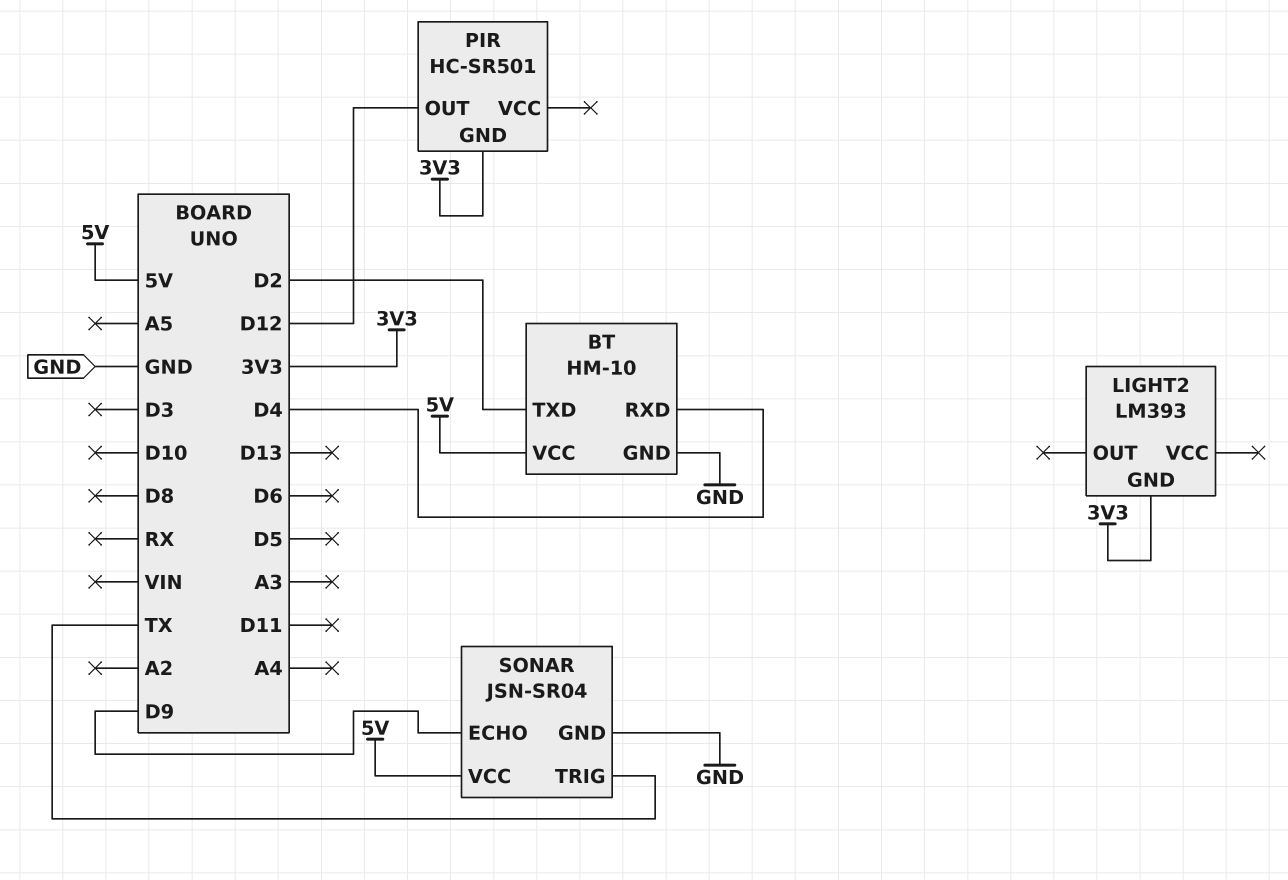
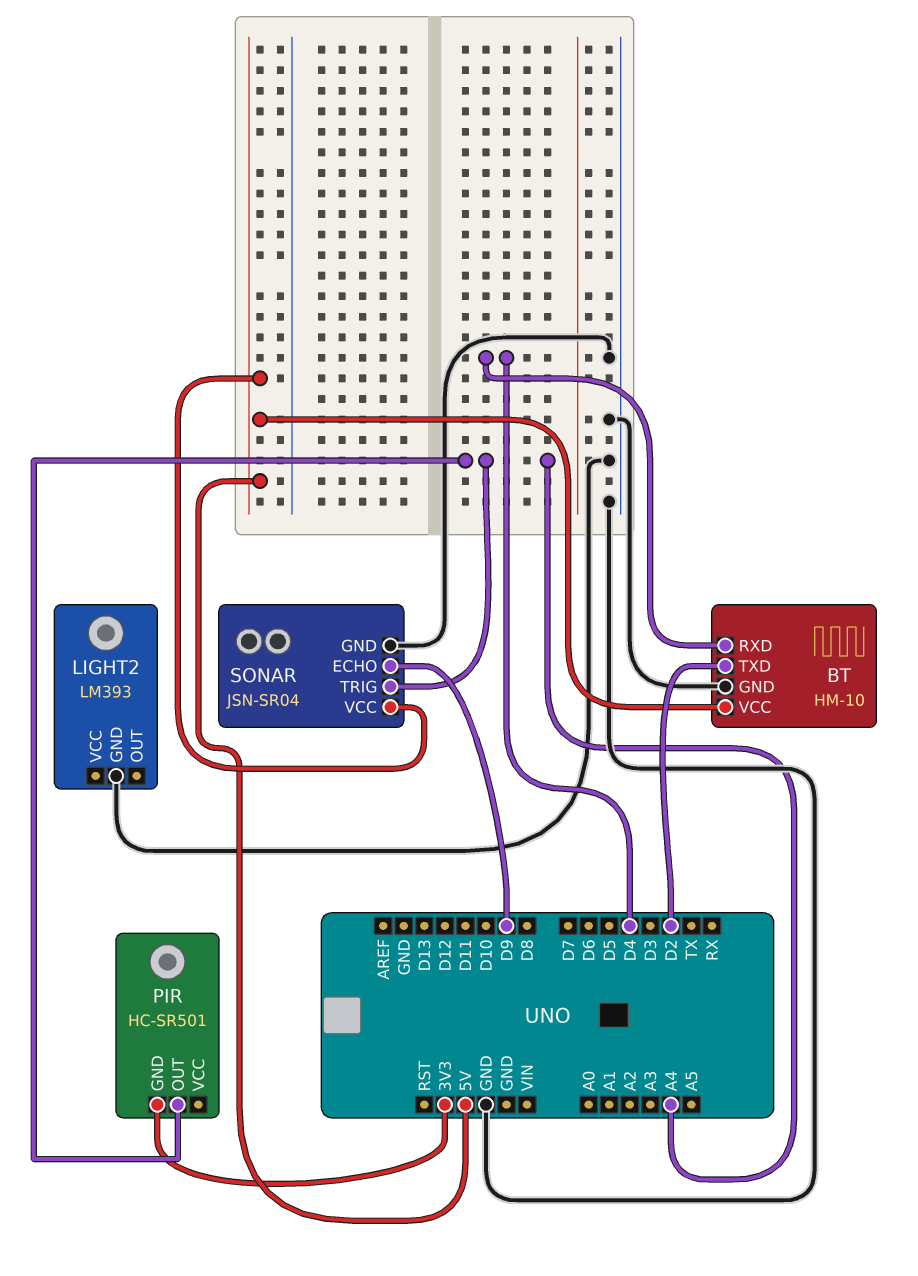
LIGHT2 pin GND: 3V3 -> GND
PIR pin OUT: D12 -> A4
SONAR pin TRIG: TX -> A4

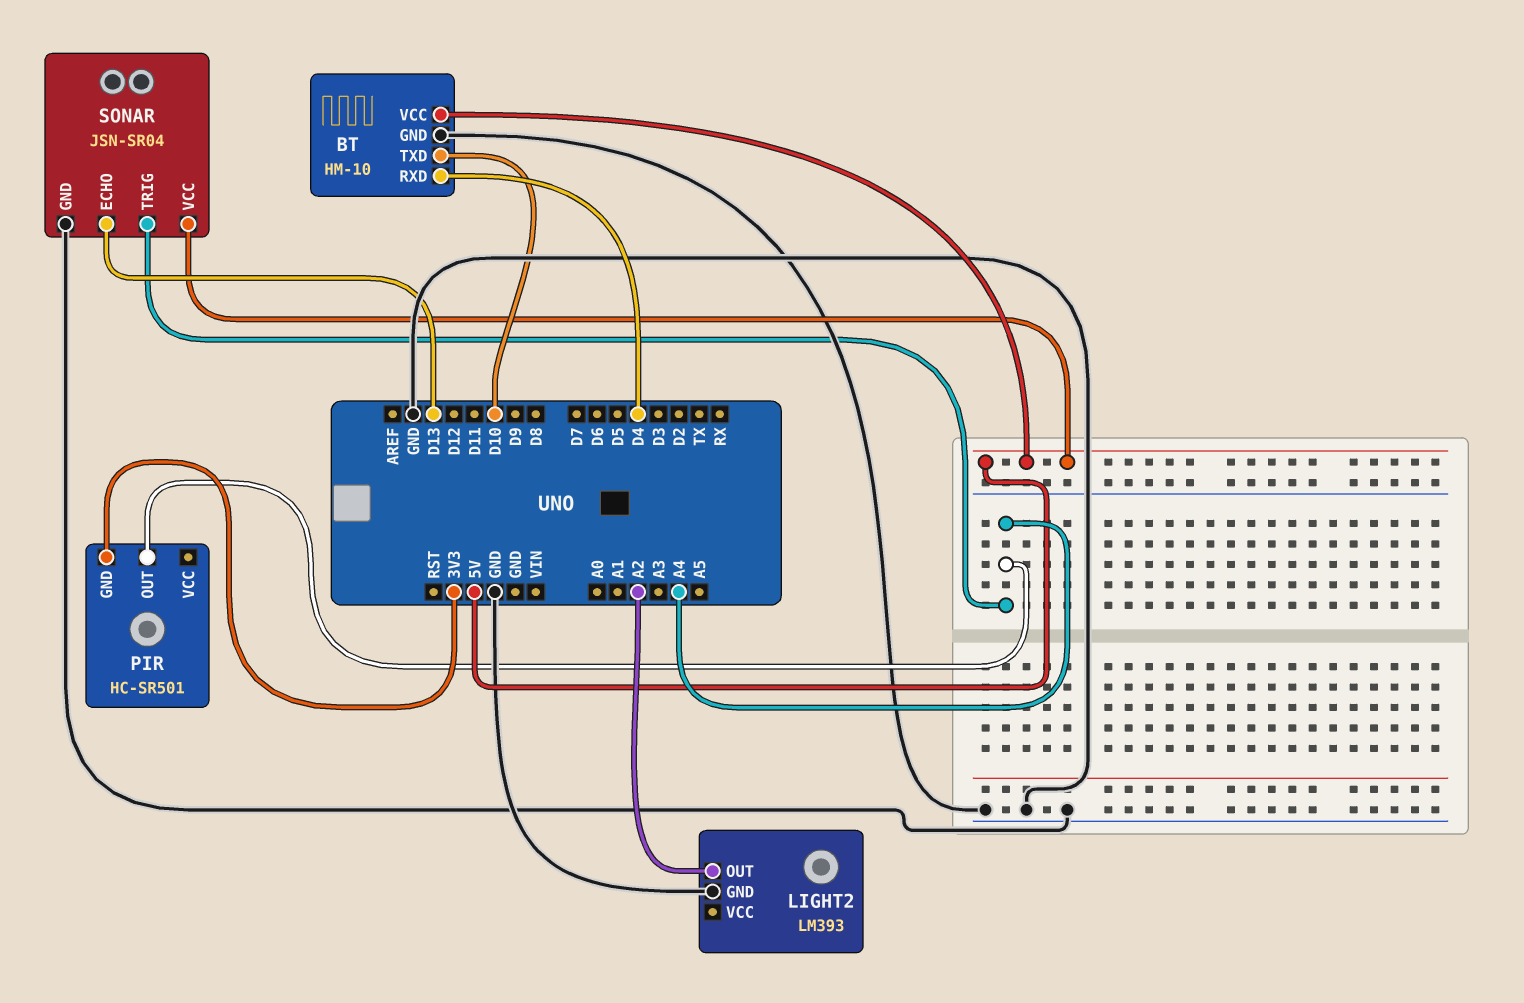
BT pin TXD: D2 -> D10
LIGHT2 pin OUT: none -> A2
SONAR pin ECHO: D9 -> D13

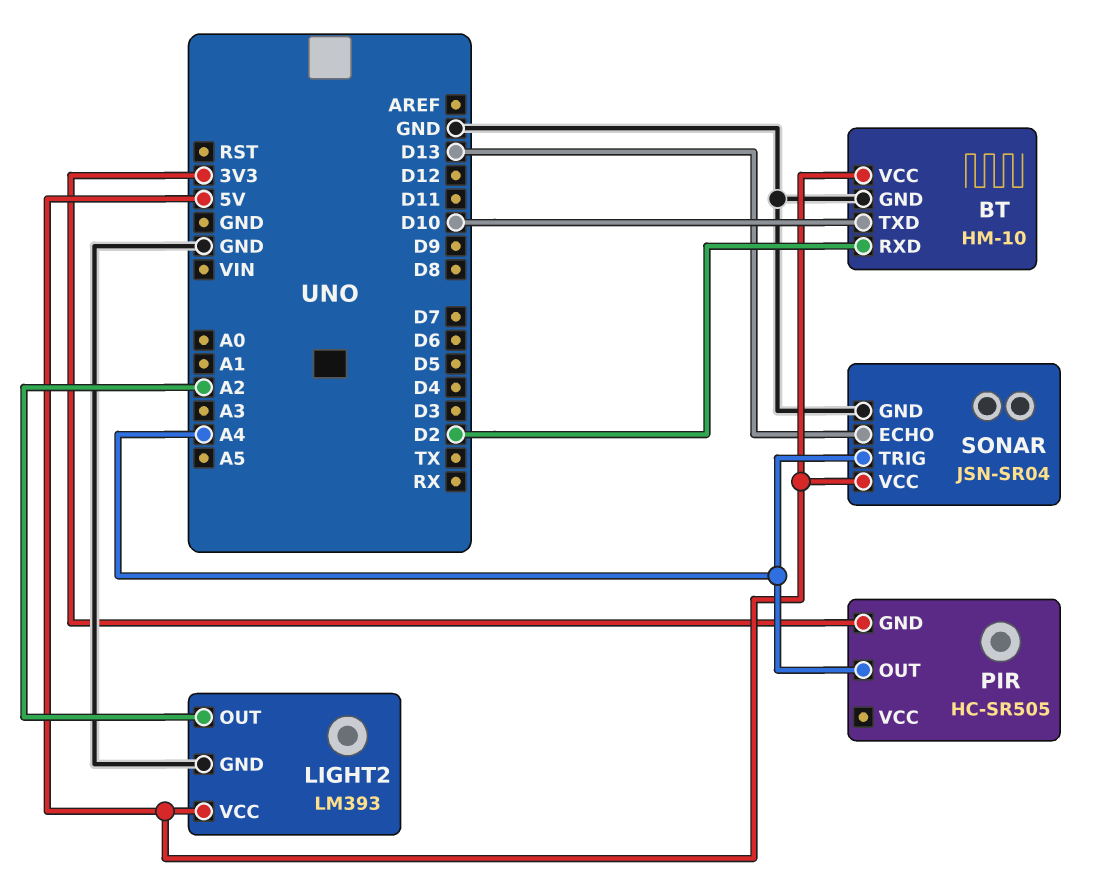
BT pin RXD: D4 -> D2
LIGHT2 pin VCC: none -> 5V
PIR: HC-SR501 -> HC-SR505

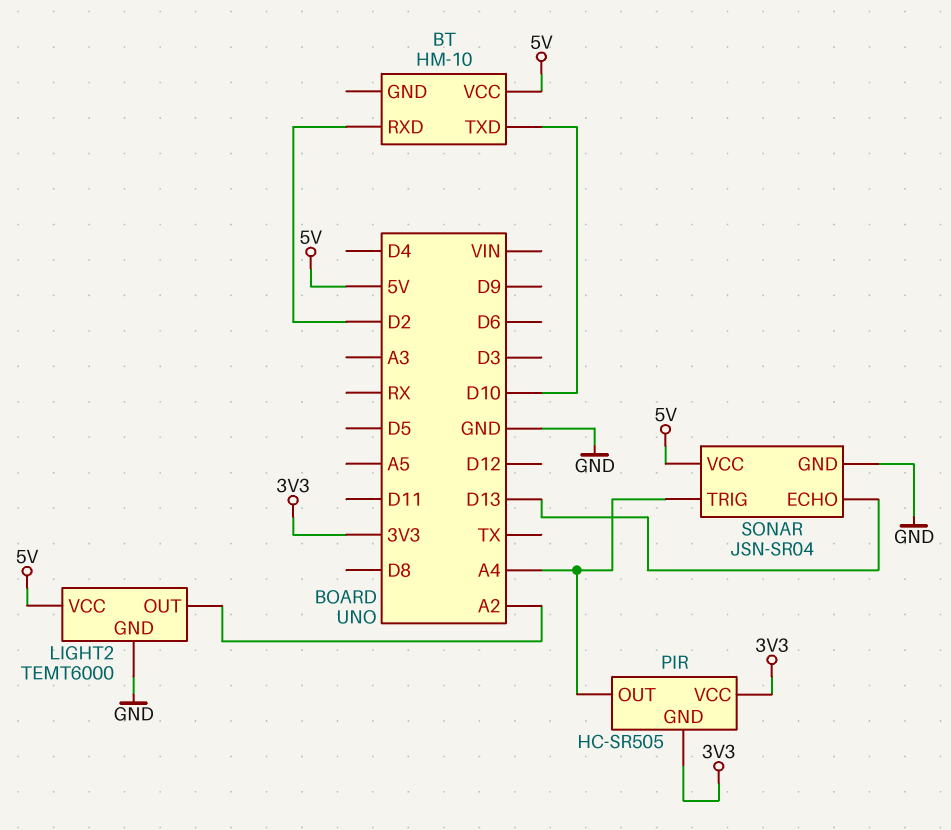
BT pin GND: GND -> none
LIGHT2: LM393 -> TEMT6000
PIR pin VCC: none -> 3V3

